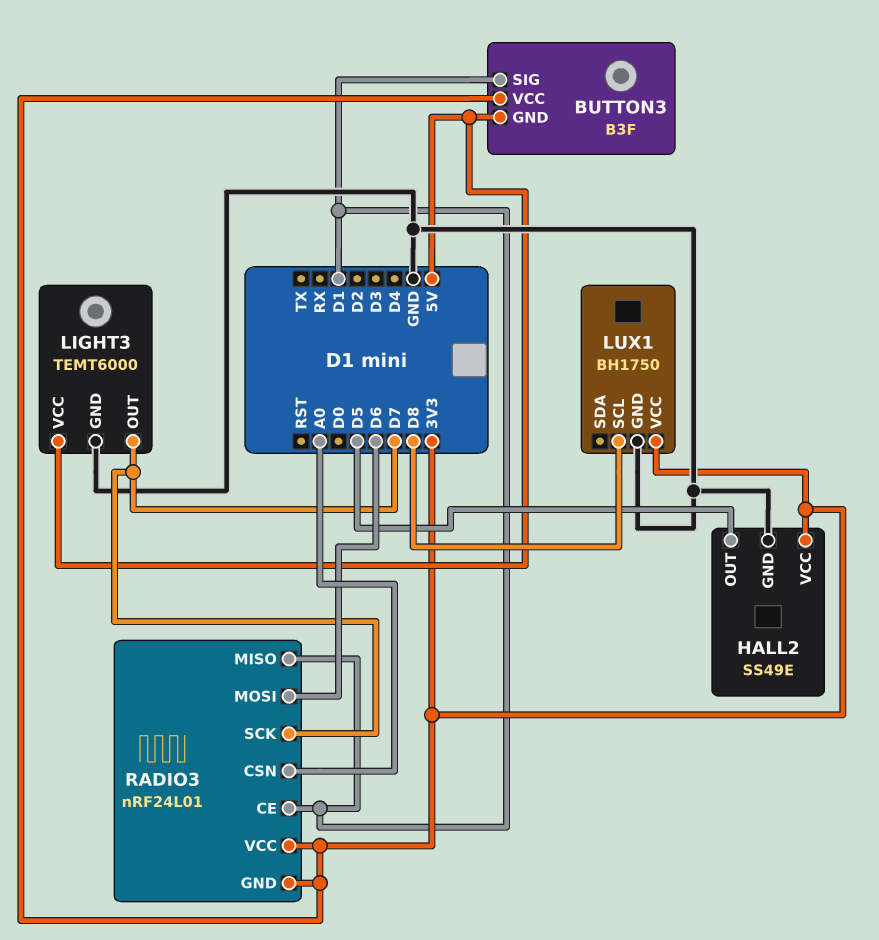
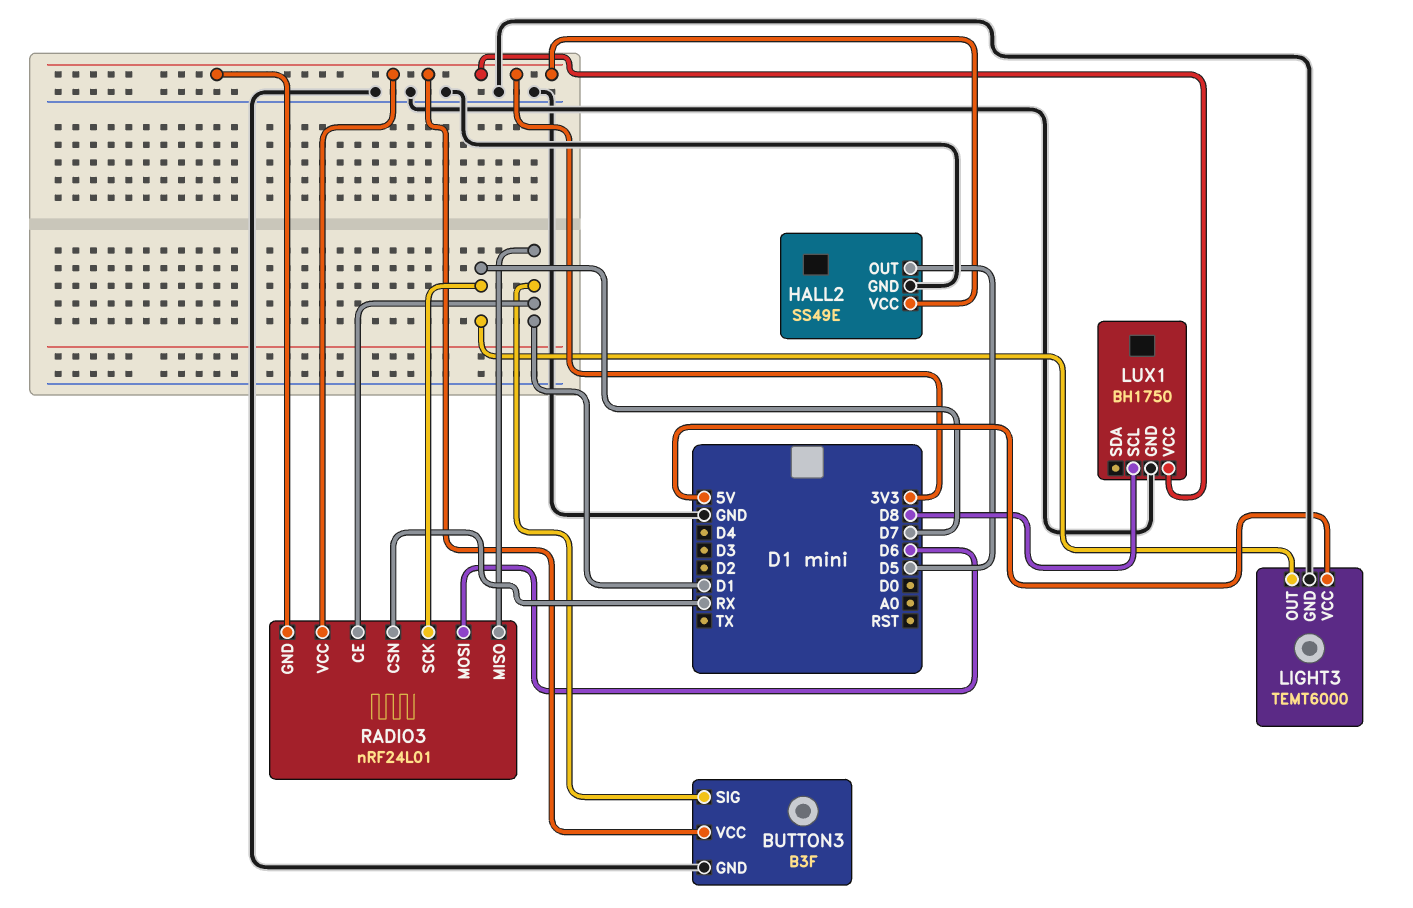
BUTTON3 pin GND: 5V -> GND
RADIO3 pin CSN: A0 -> RX

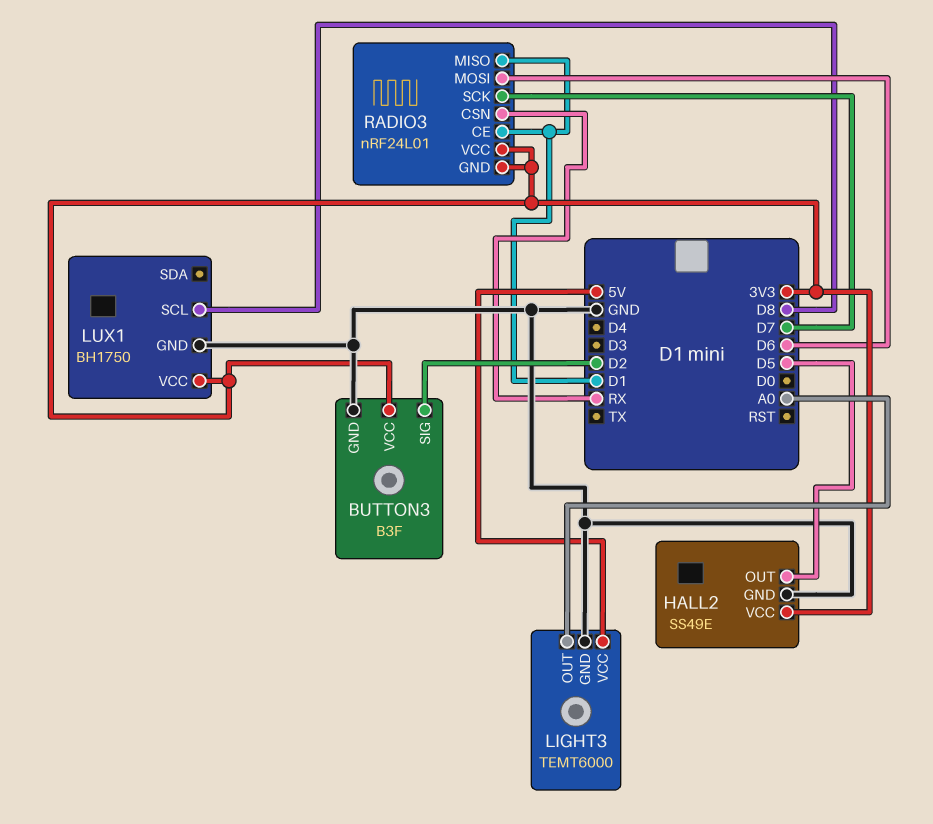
BUTTON3 pin SIG: D1 -> D2
LIGHT3 pin OUT: D7 -> A0

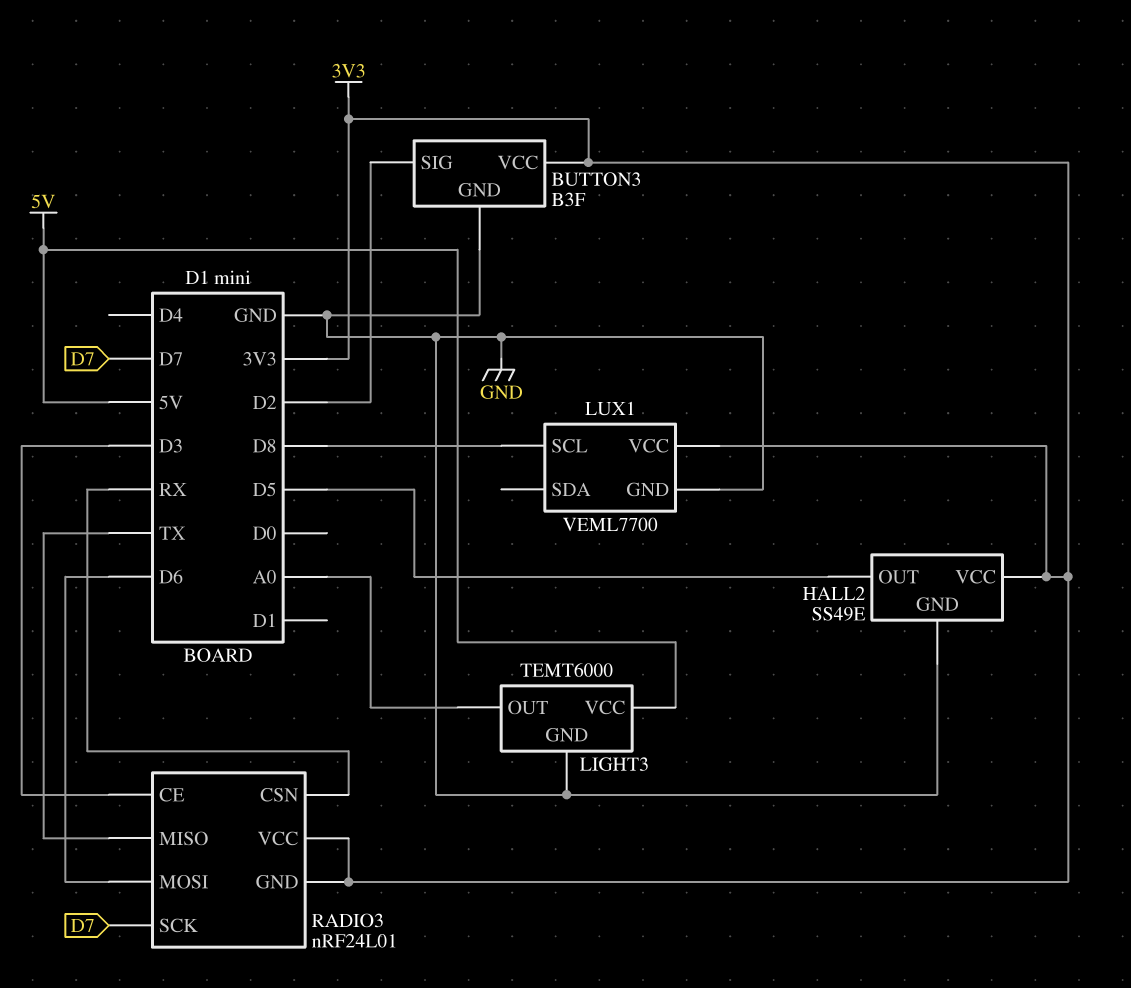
LUX1: BH1750 -> VEML7700
RADIO3 pin CE: D1 -> D3
RADIO3 pin MISO: D1 -> TX

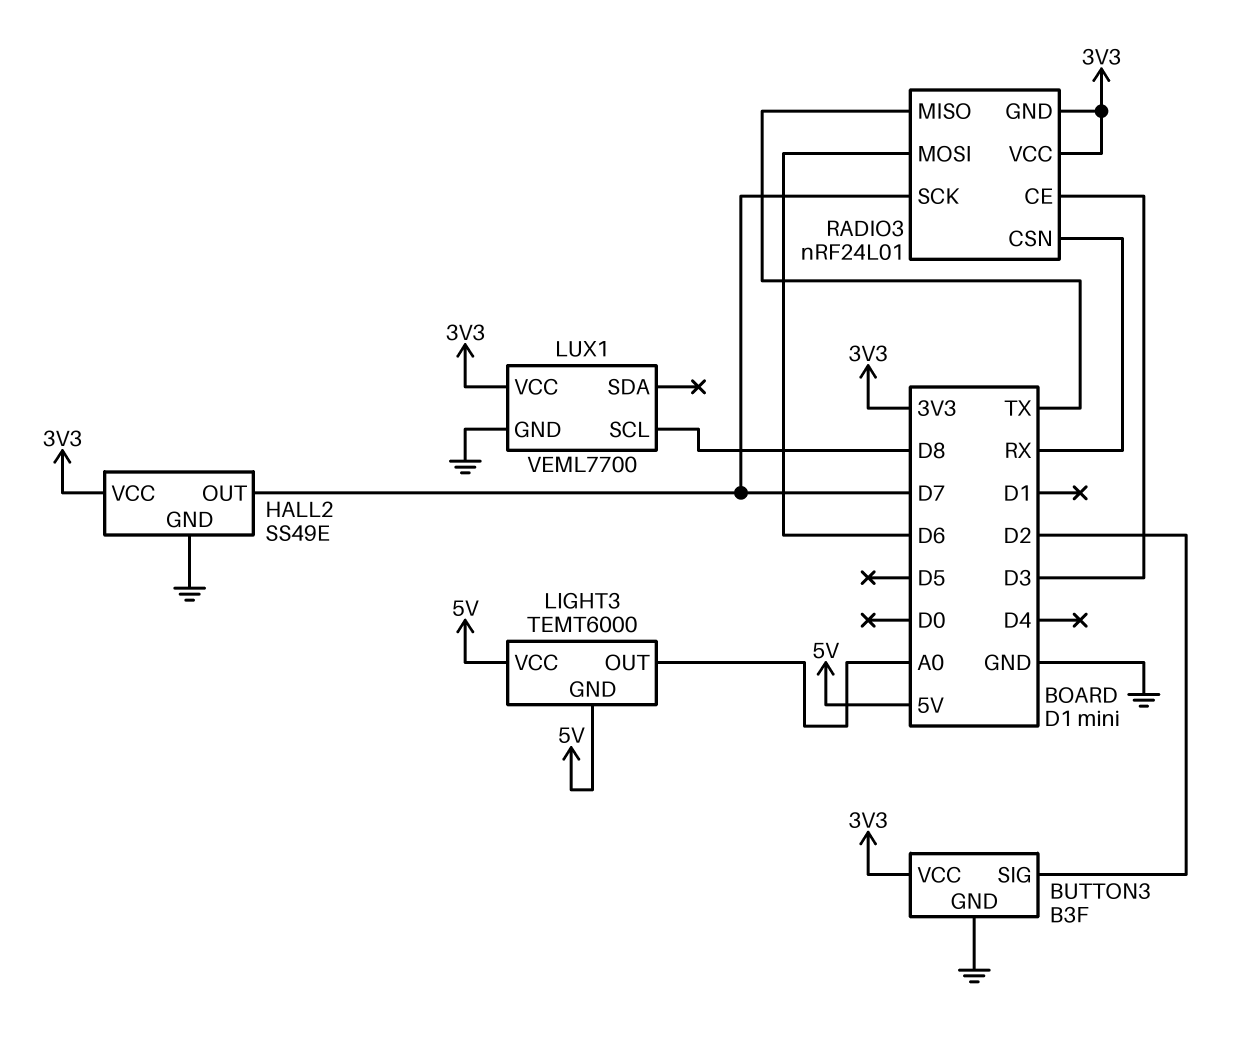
HALL2 pin OUT: D5 -> D7
LIGHT3 pin GND: GND -> 5V

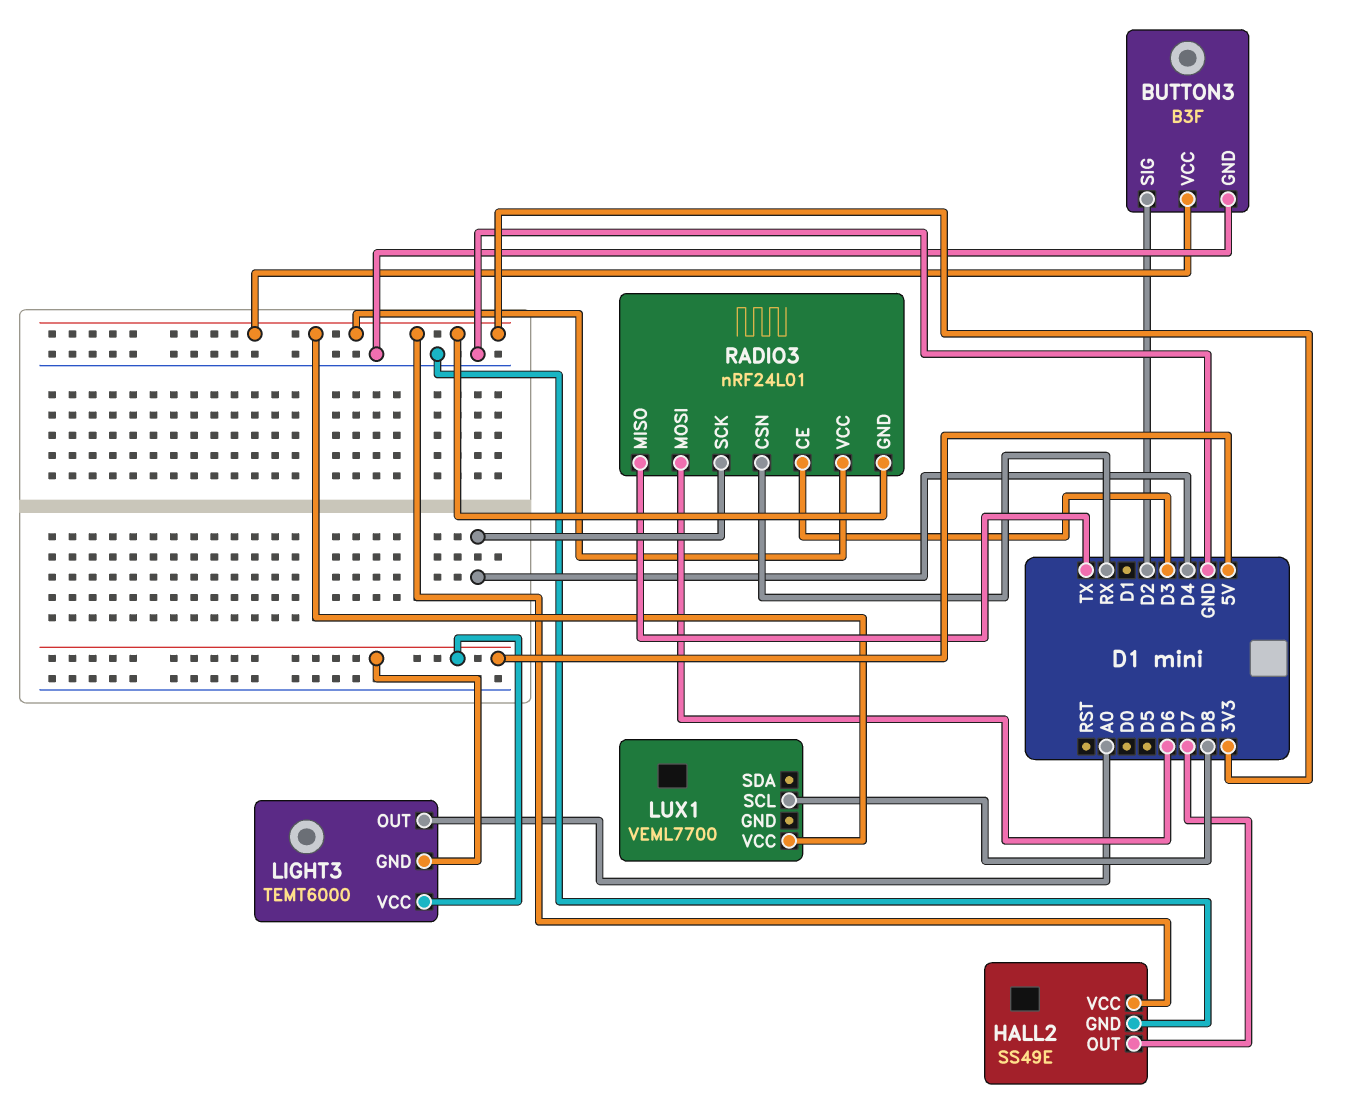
LUX1 pin GND: GND -> none
RADIO3 pin SCK: D7 -> D4

